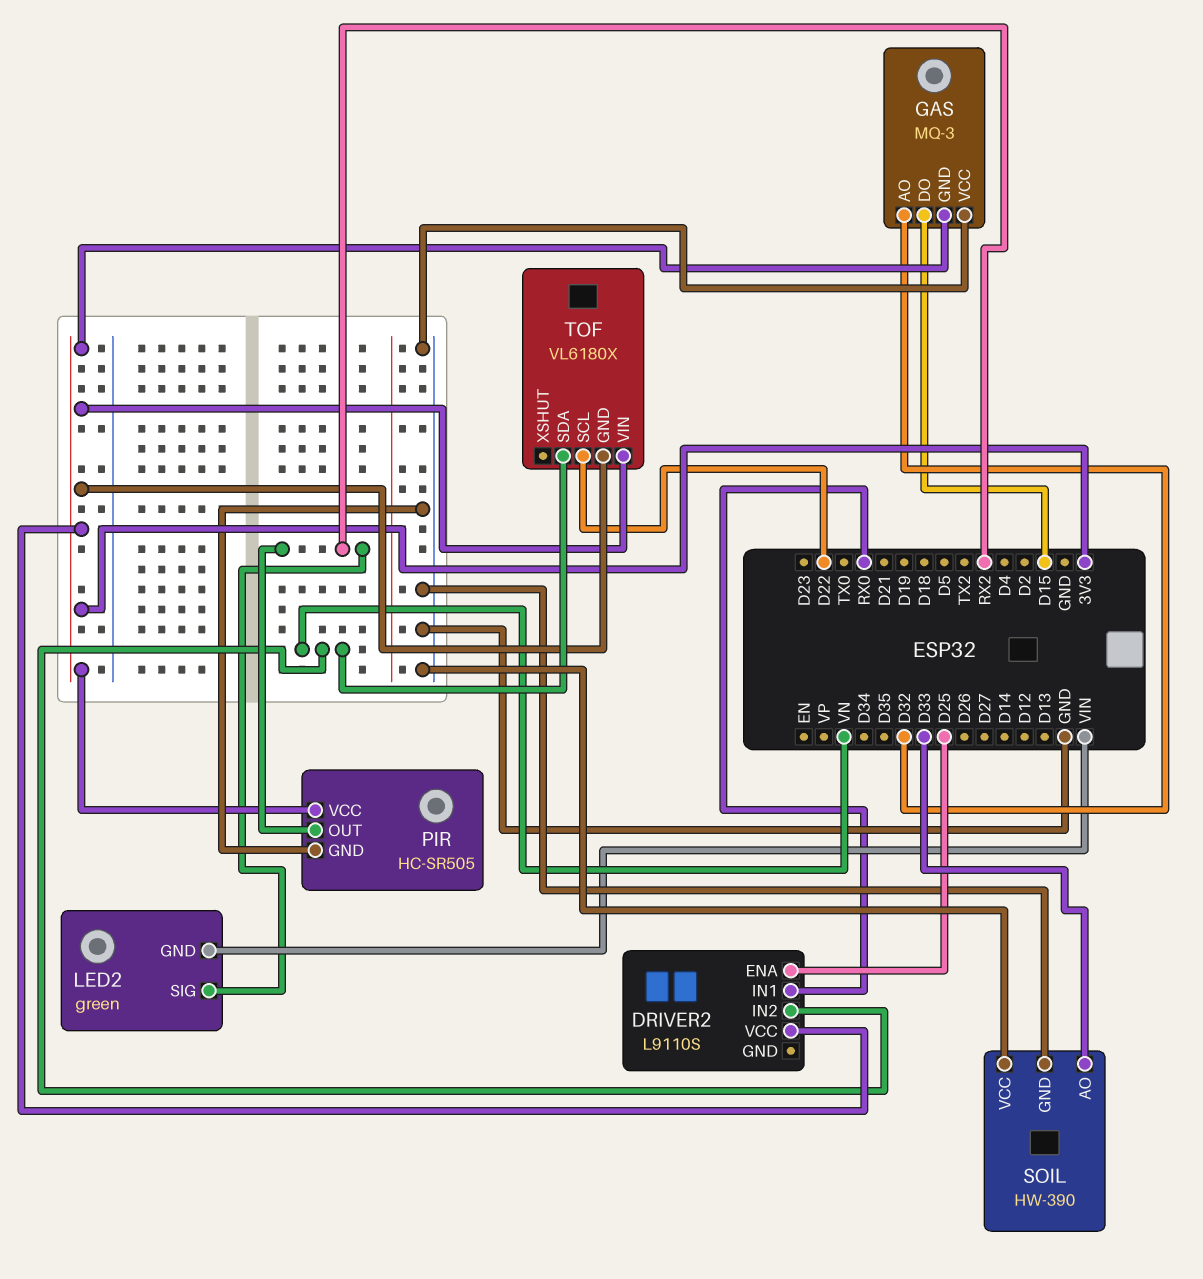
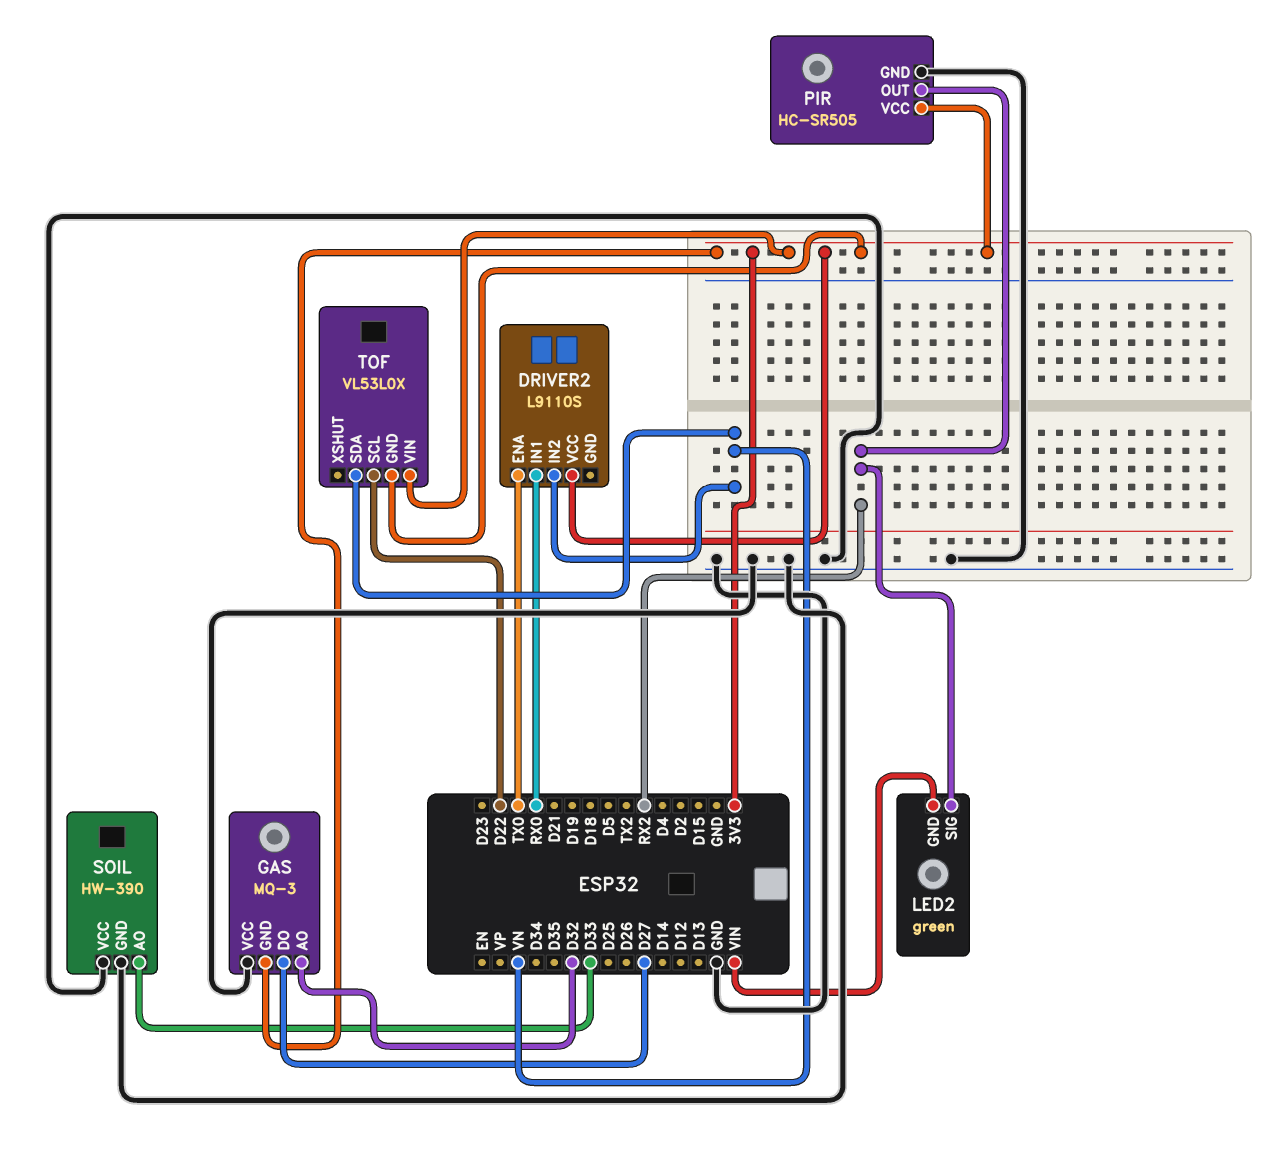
DRIVER2 pin ENA: D25 -> TX0
GAS pin DO: D15 -> D27
TOF: VL6180X -> VL53L0X

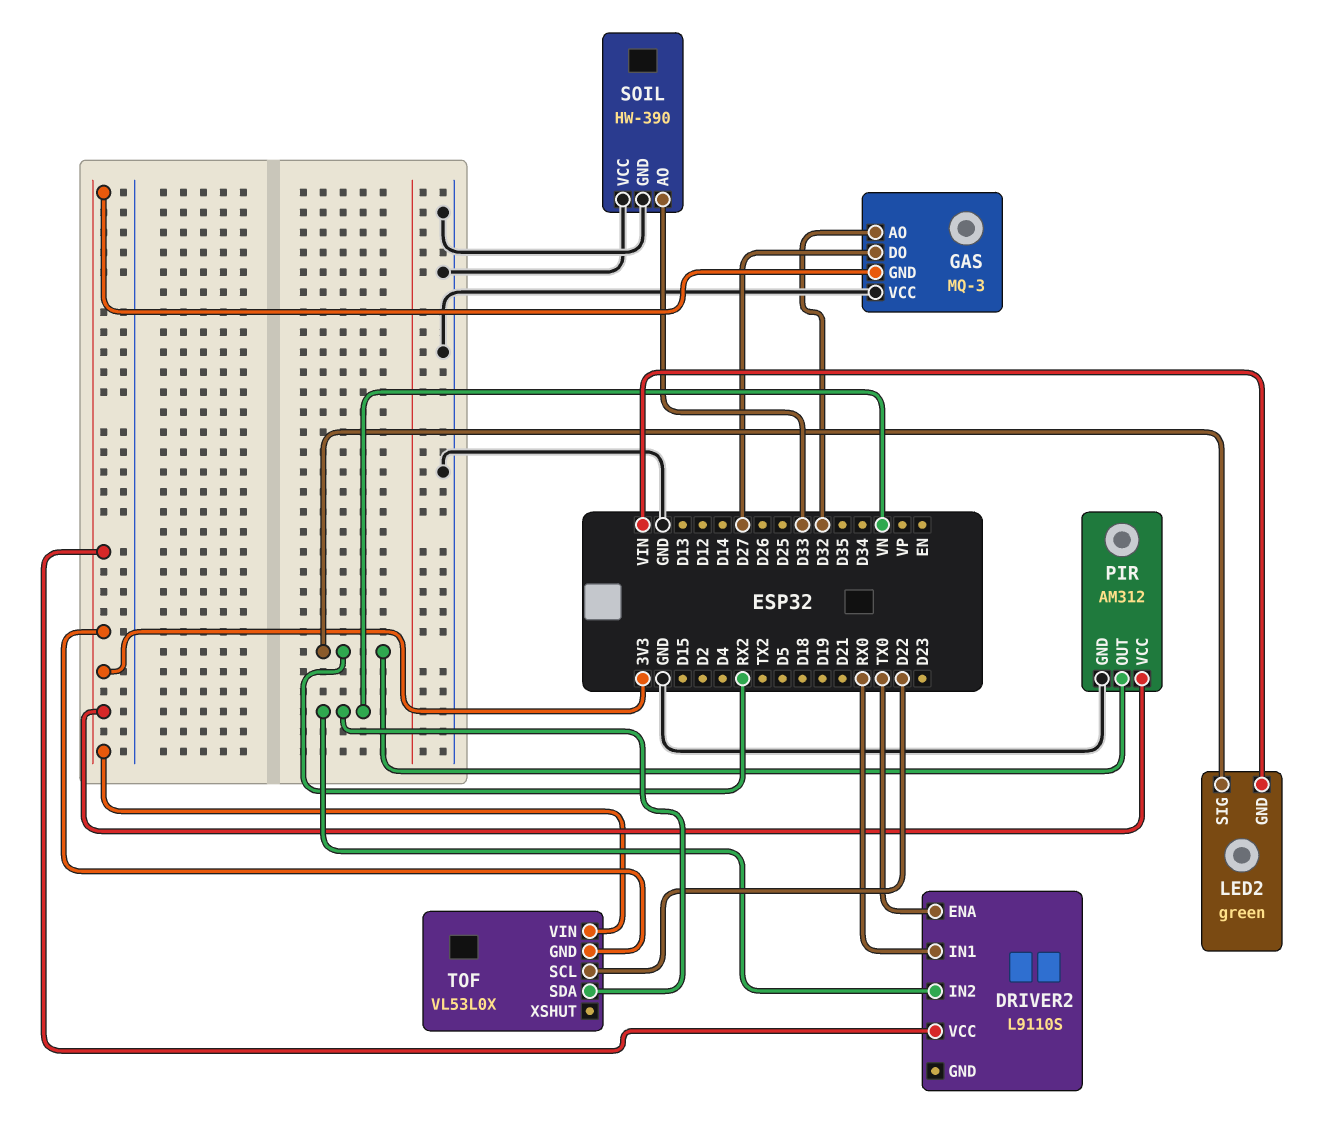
PIR: HC-SR505 -> AM312

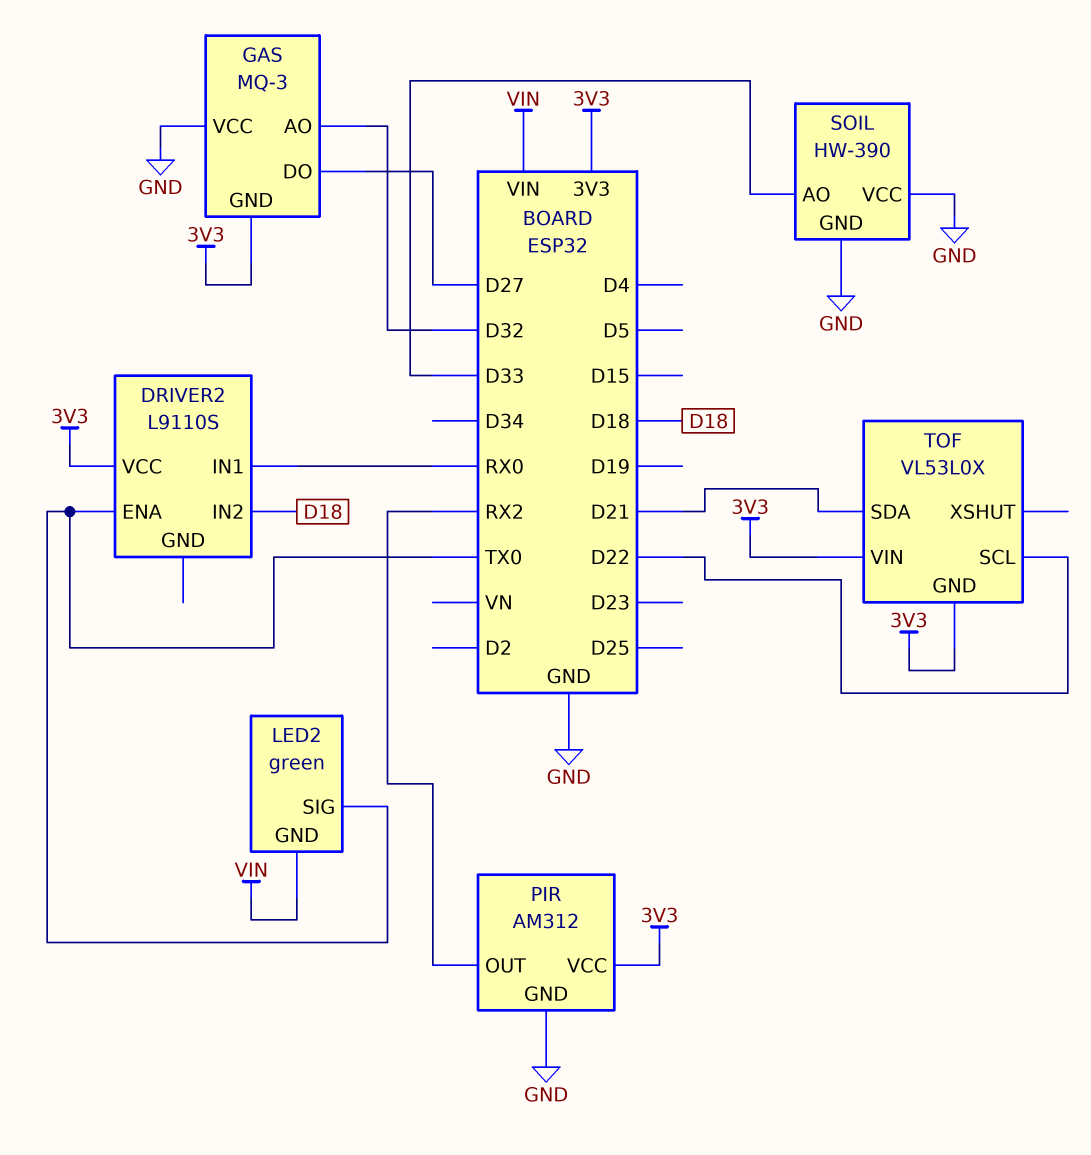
DRIVER2 pin IN2: VN -> D18
LED2 pin SIG: RX2 -> TX0
TOF pin SDA: VN -> D21

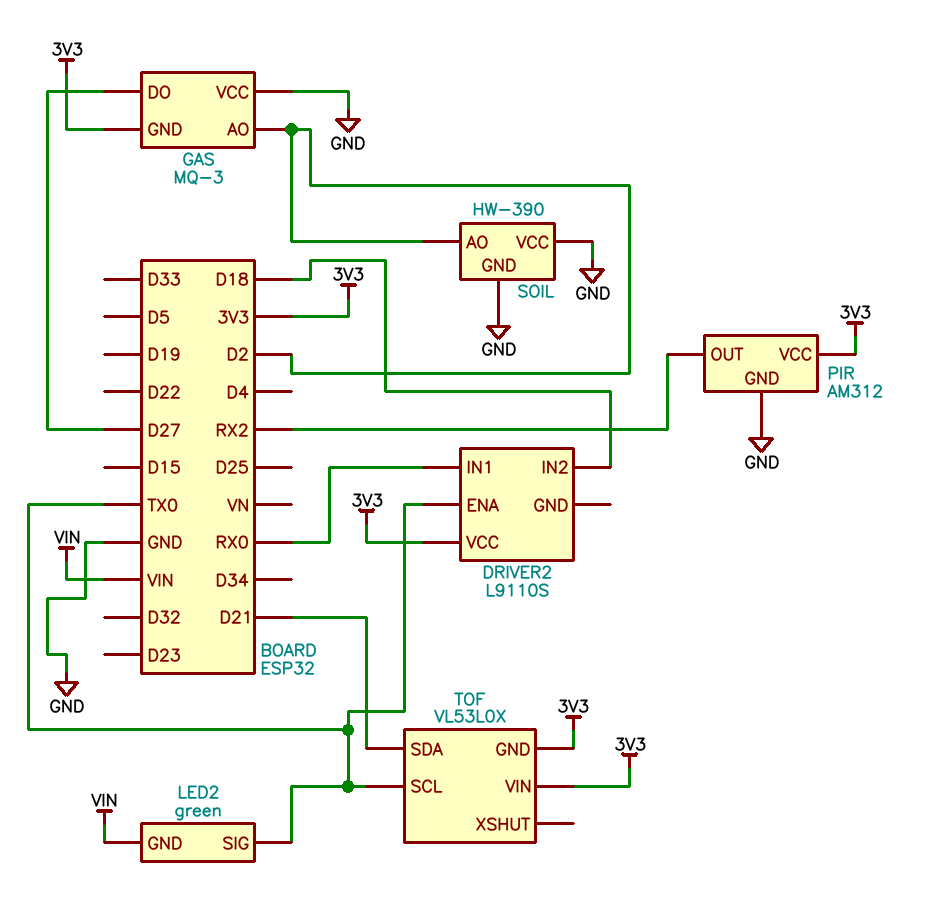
GAS pin AO: D32 -> D2
SOIL pin AO: D33 -> D2
TOF pin SCL: D22 -> TX0

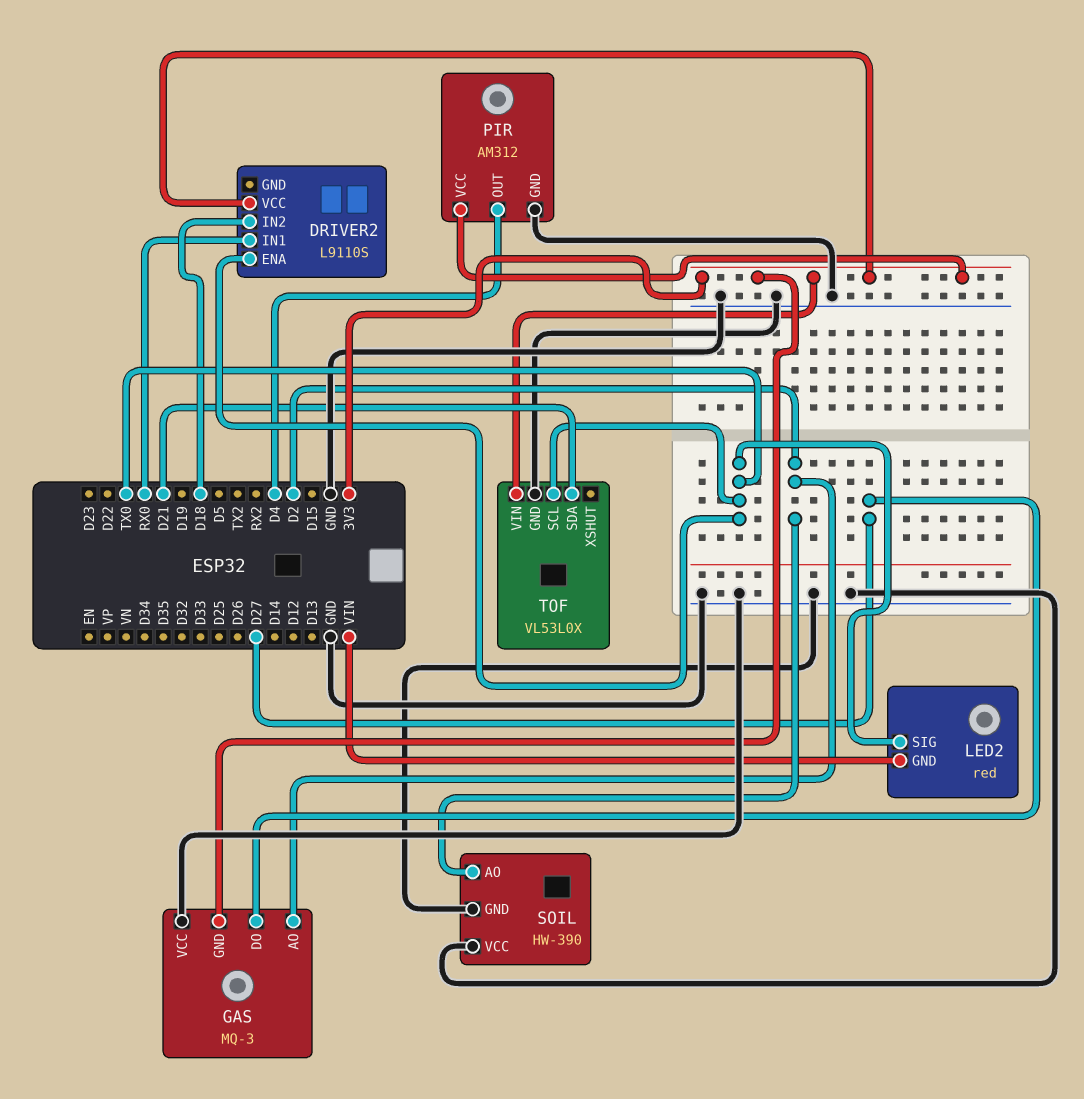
LED2: green -> red
PIR pin OUT: RX2 -> D4
TOF pin GND: 3V3 -> GND

